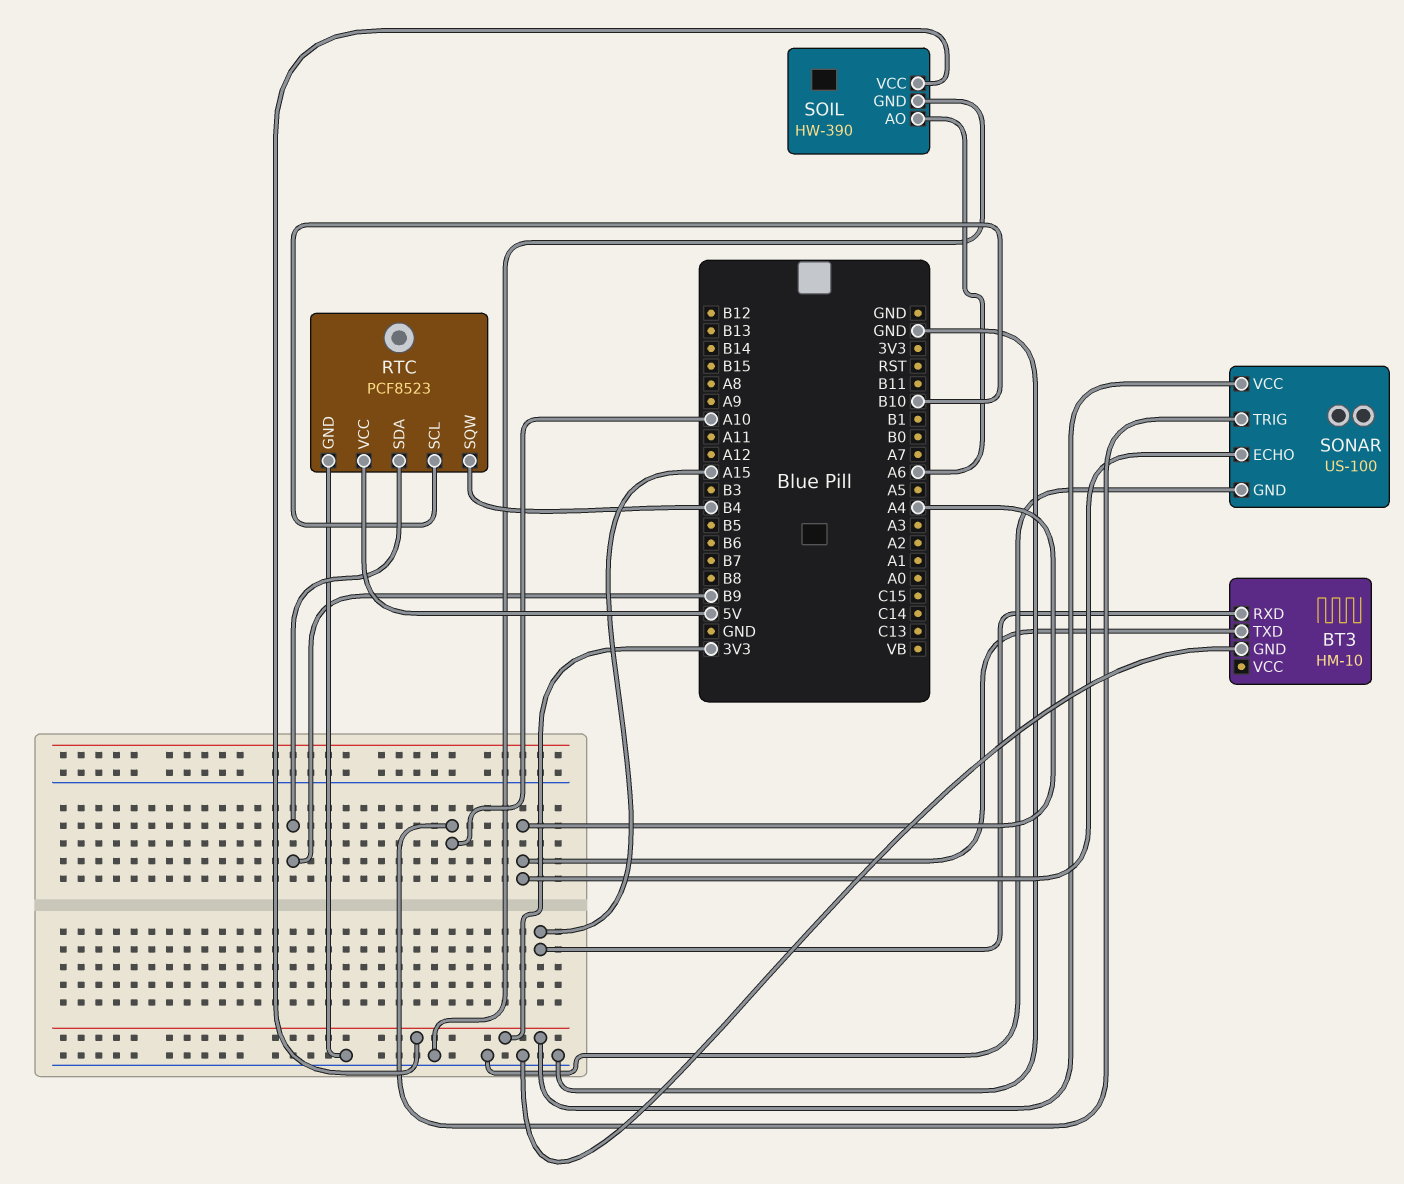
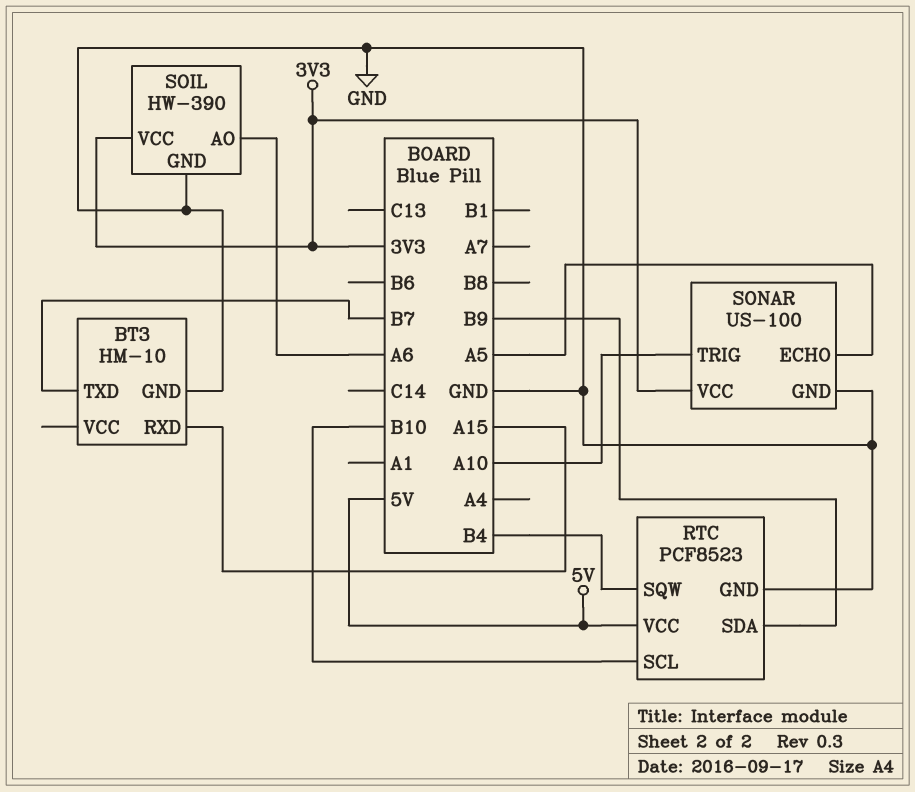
BT3 pin TXD: A4 -> B7
SONAR pin ECHO: A4 -> A5

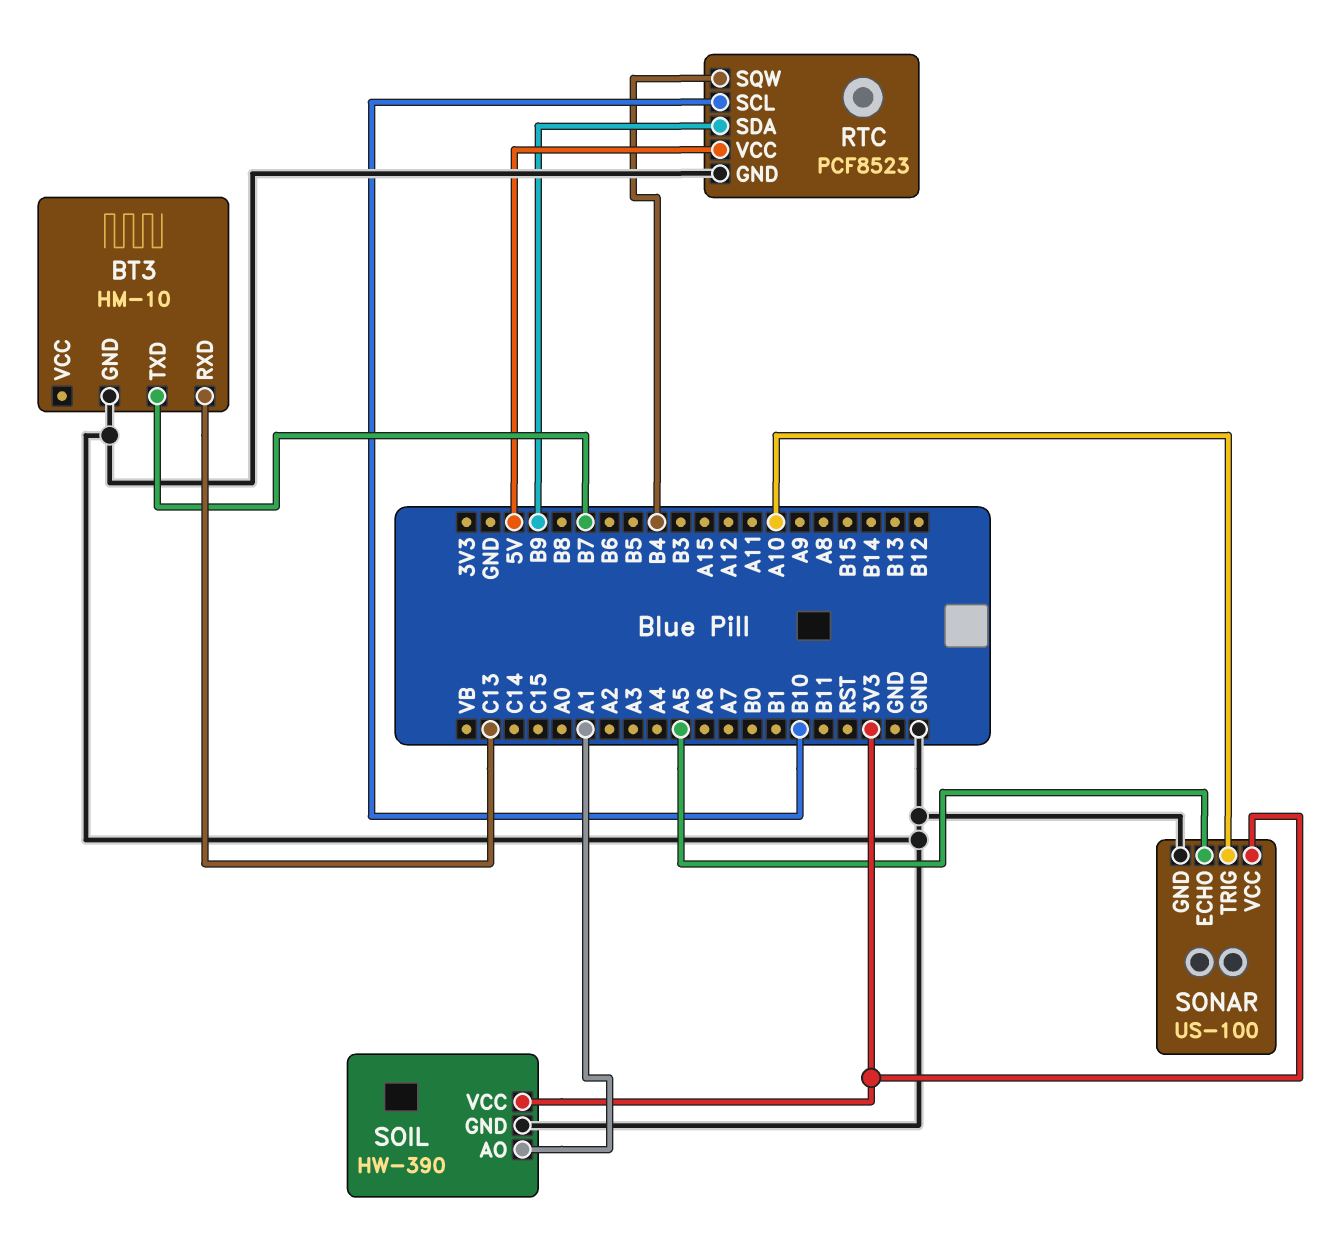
BT3 pin RXD: A15 -> C13
SOIL pin AO: A6 -> A1

